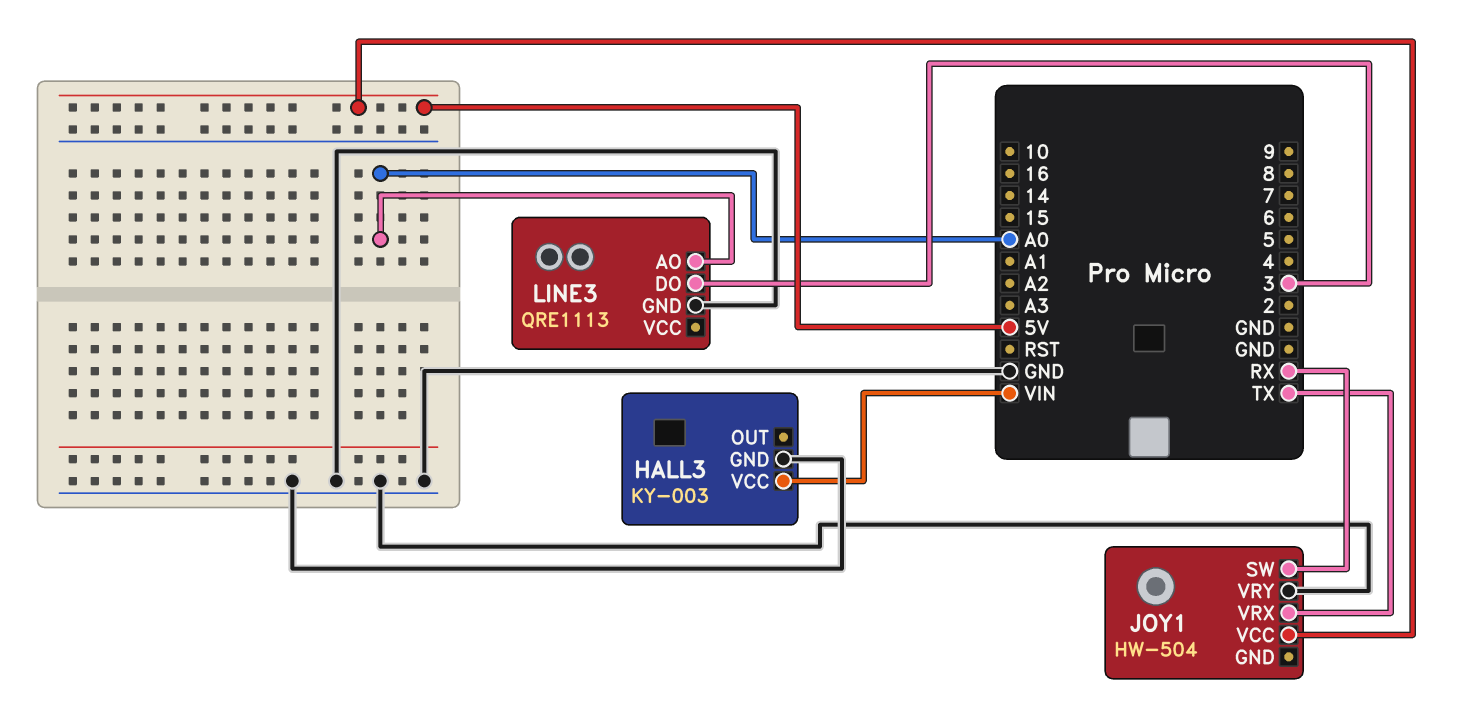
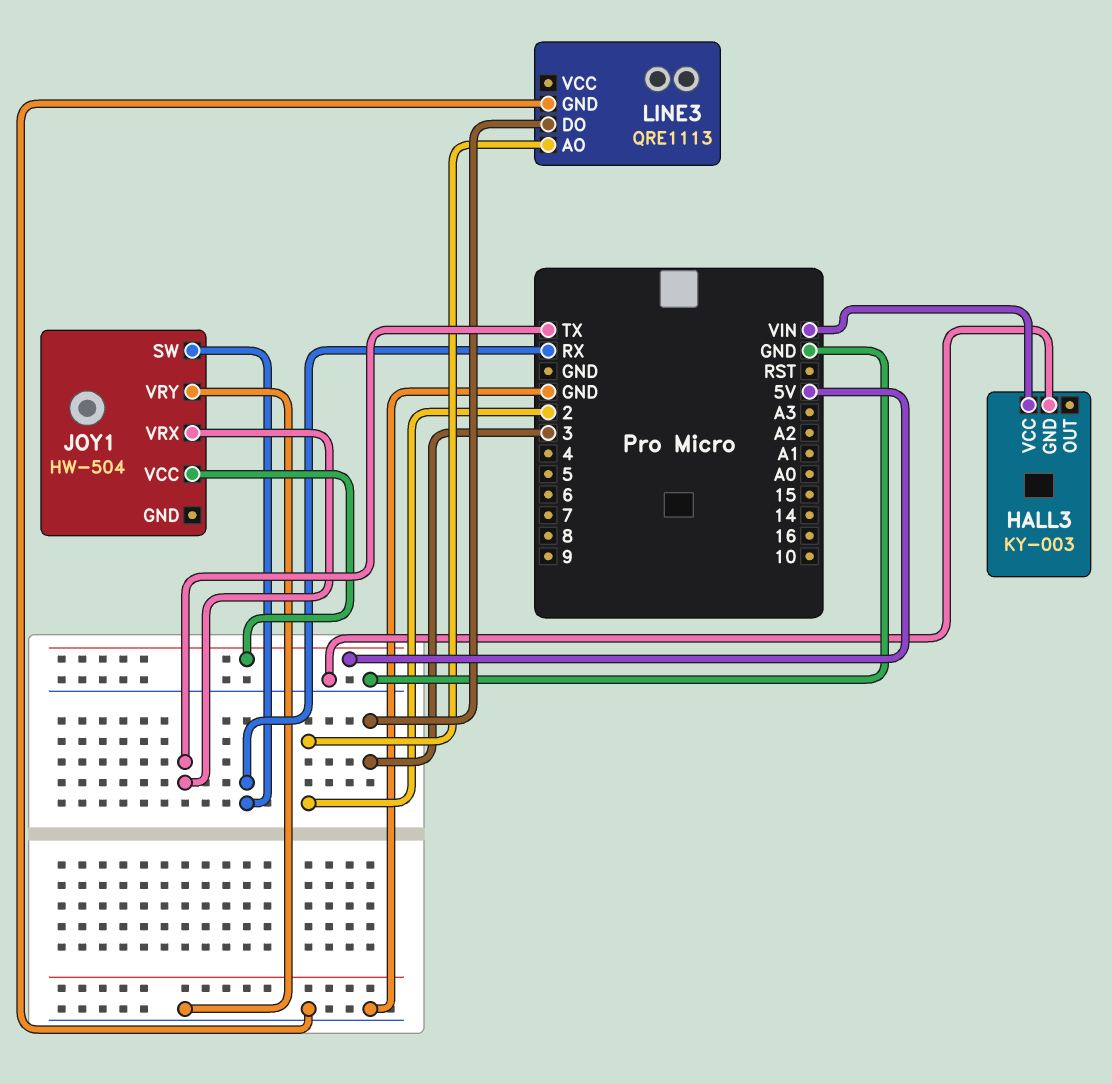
LINE3 pin AO: A0 -> 2

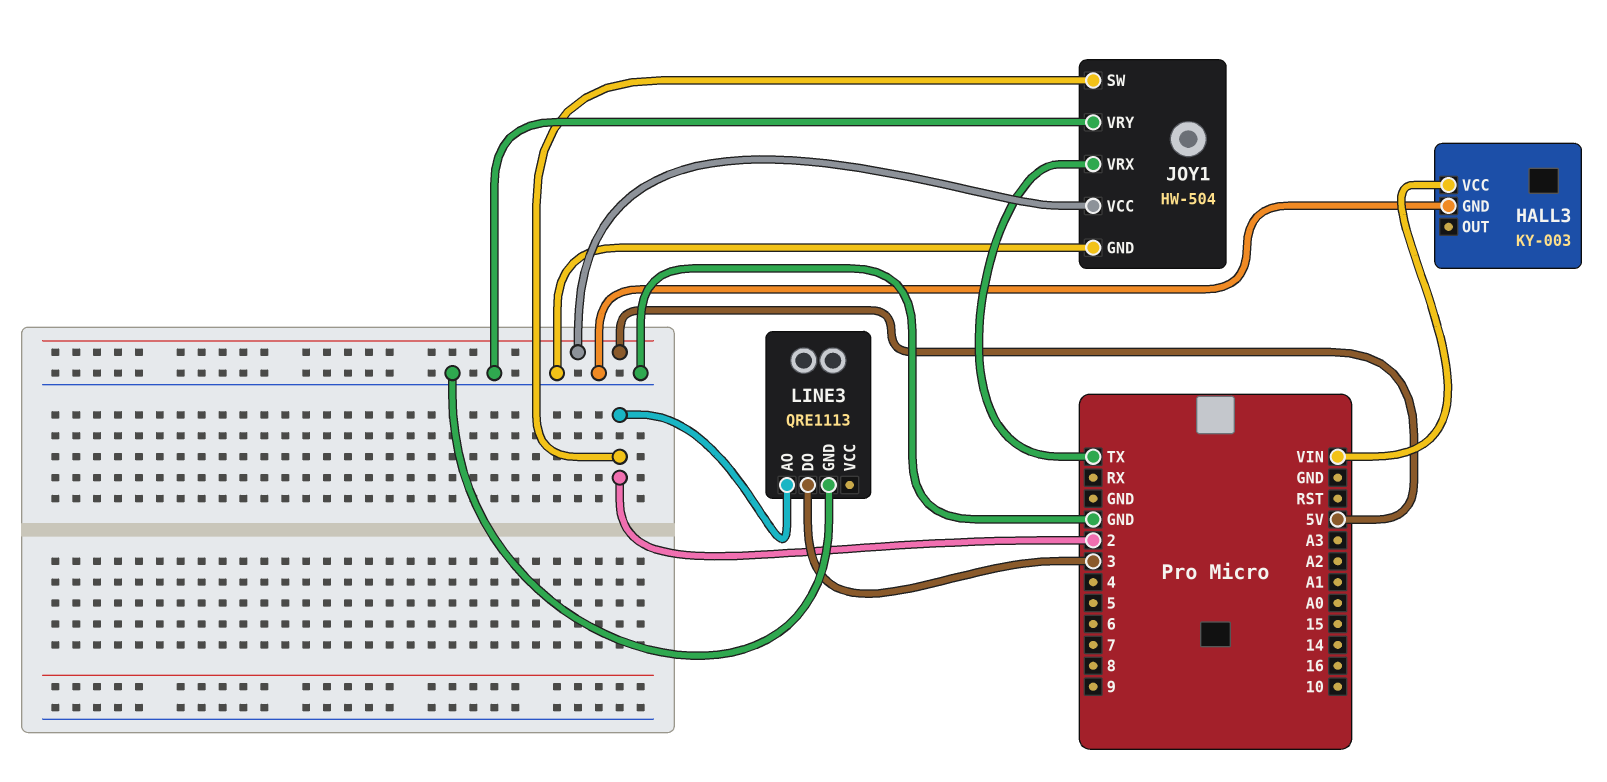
JOY1 pin GND: none -> GND
JOY1 pin SW: RX -> 2

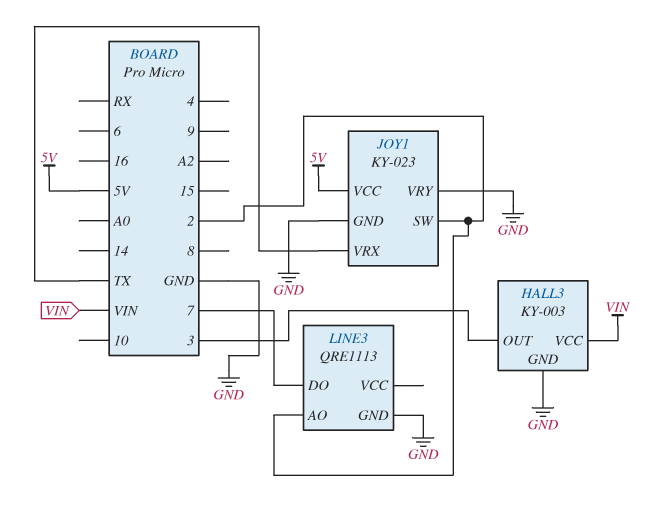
HALL3 pin OUT: none -> 3
JOY1: HW-504 -> KY-023
LINE3 pin DO: 3 -> 7

